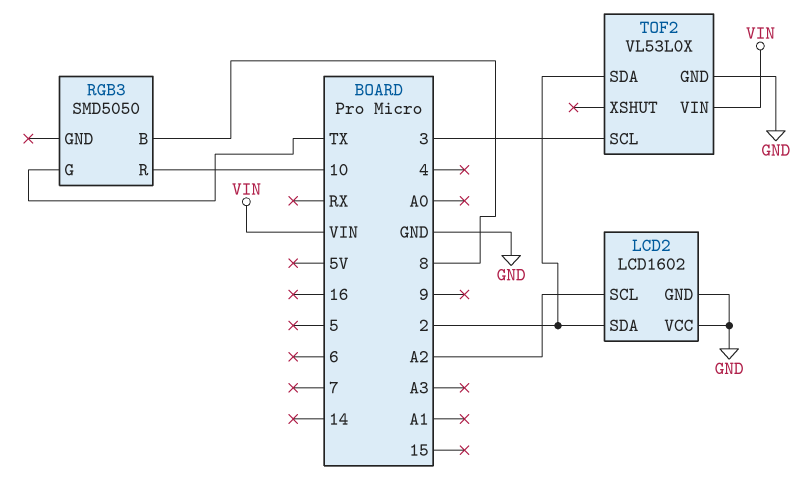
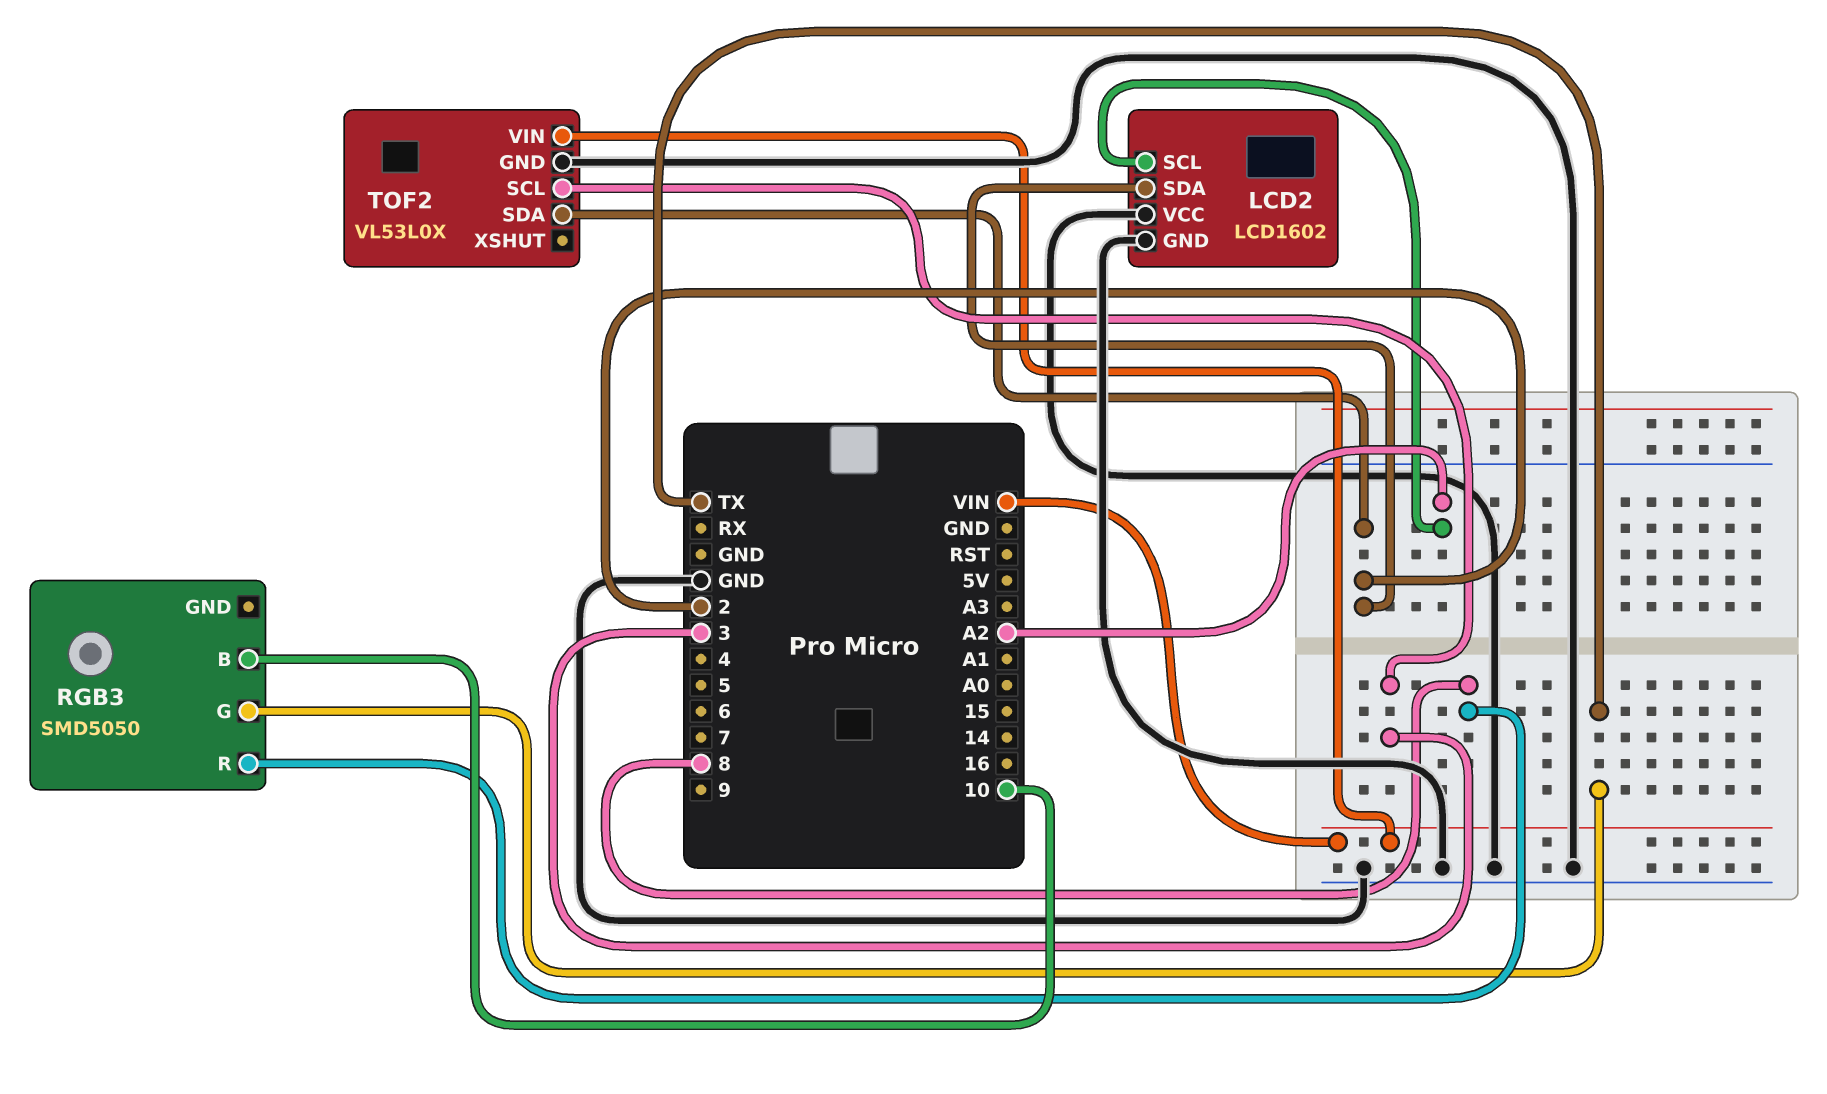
RGB3 pin B: 8 -> 10
RGB3 pin R: 10 -> 8

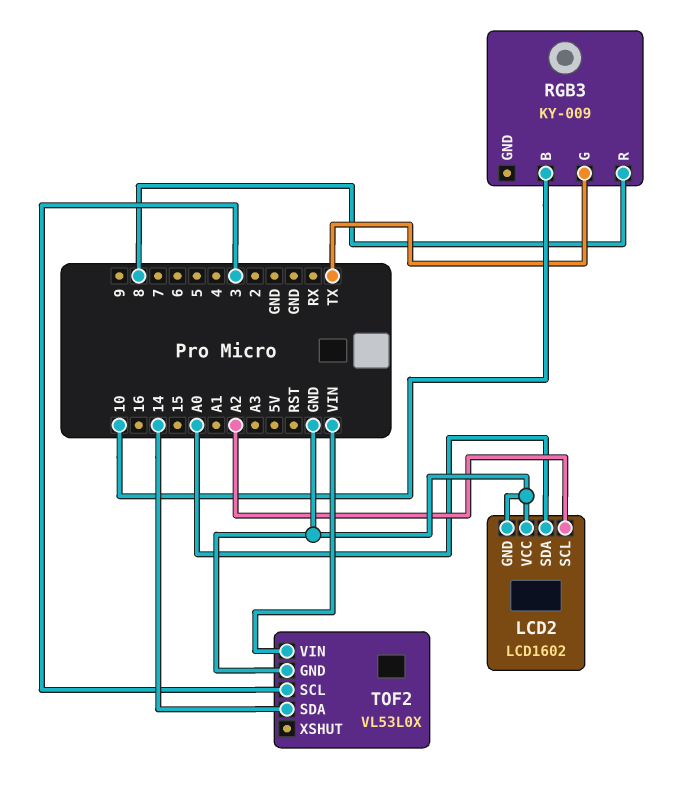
LCD2 pin SDA: 2 -> A0
RGB3: SMD5050 -> KY-009
TOF2 pin SDA: 2 -> 14

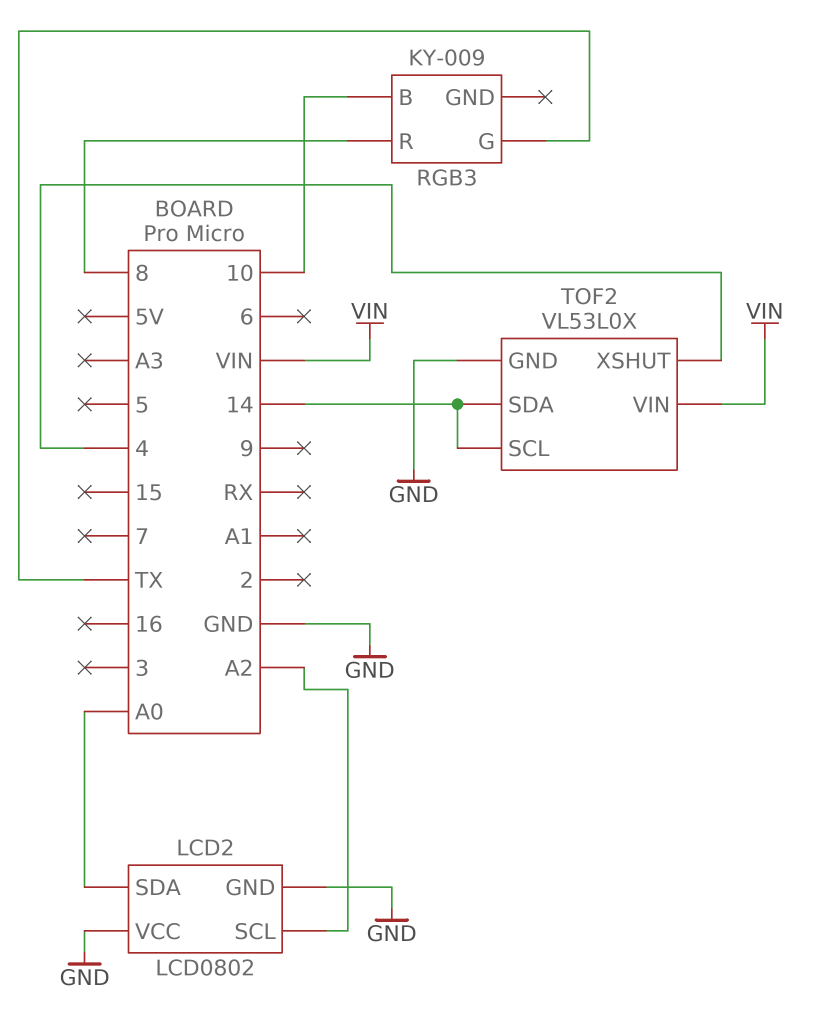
LCD2: LCD1602 -> LCD0802
TOF2 pin SCL: 3 -> 14
TOF2 pin XSHUT: none -> 4

